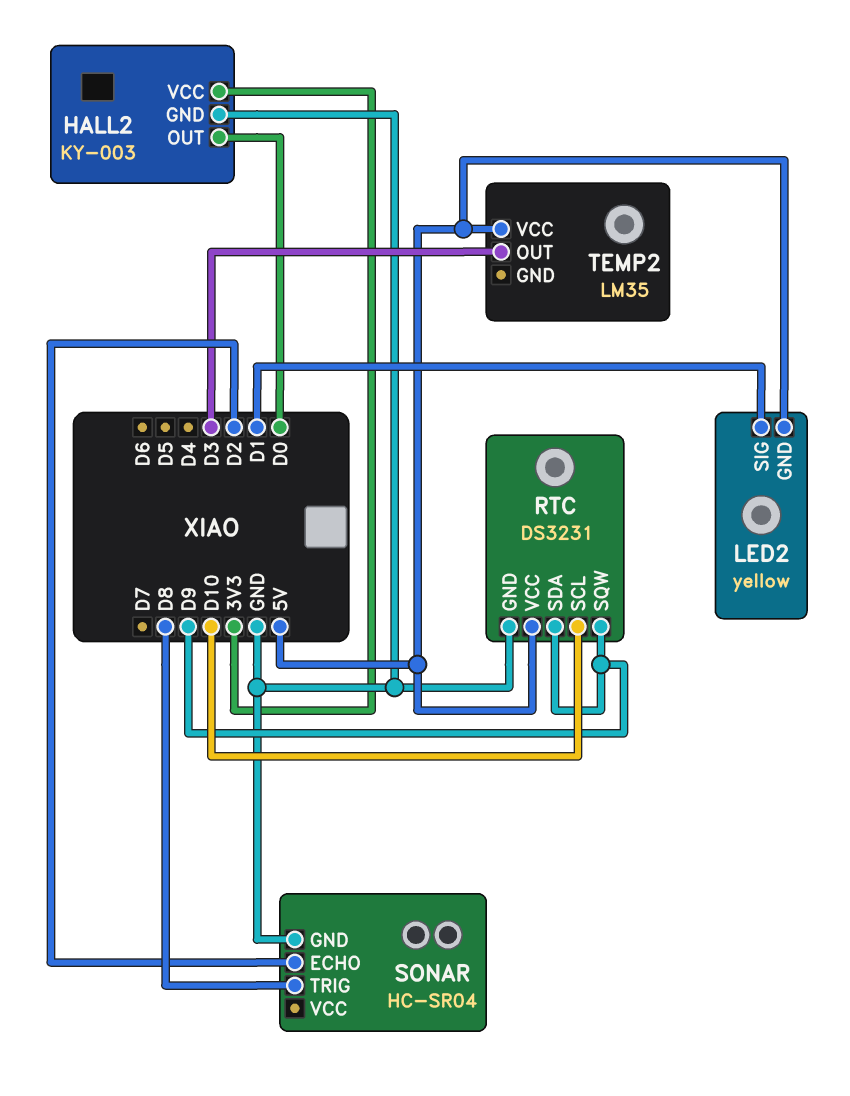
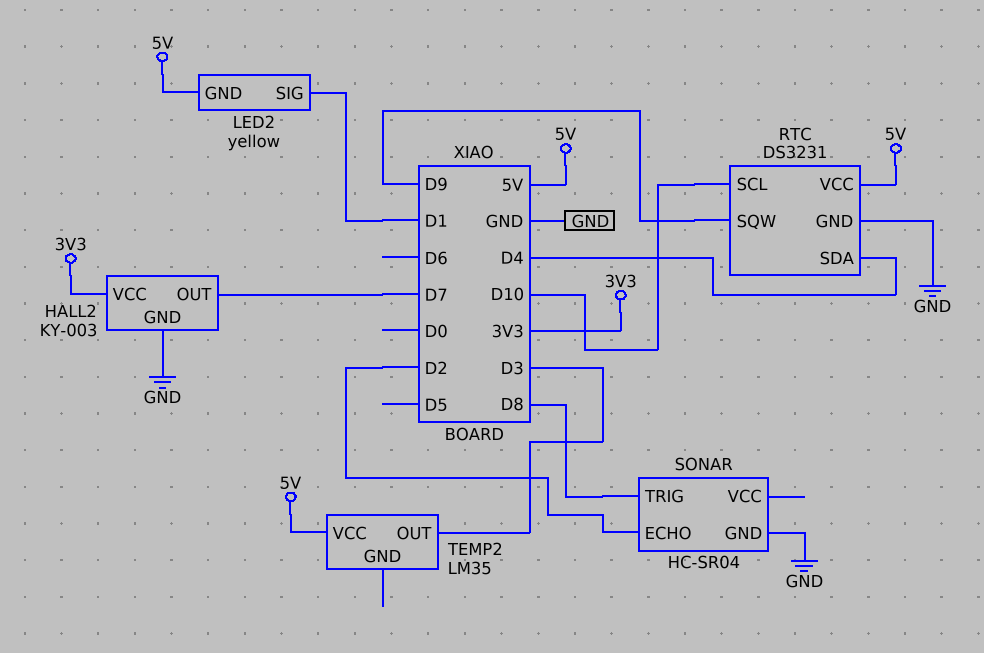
HALL2 pin OUT: D0 -> D7
RTC pin SDA: D9 -> D4

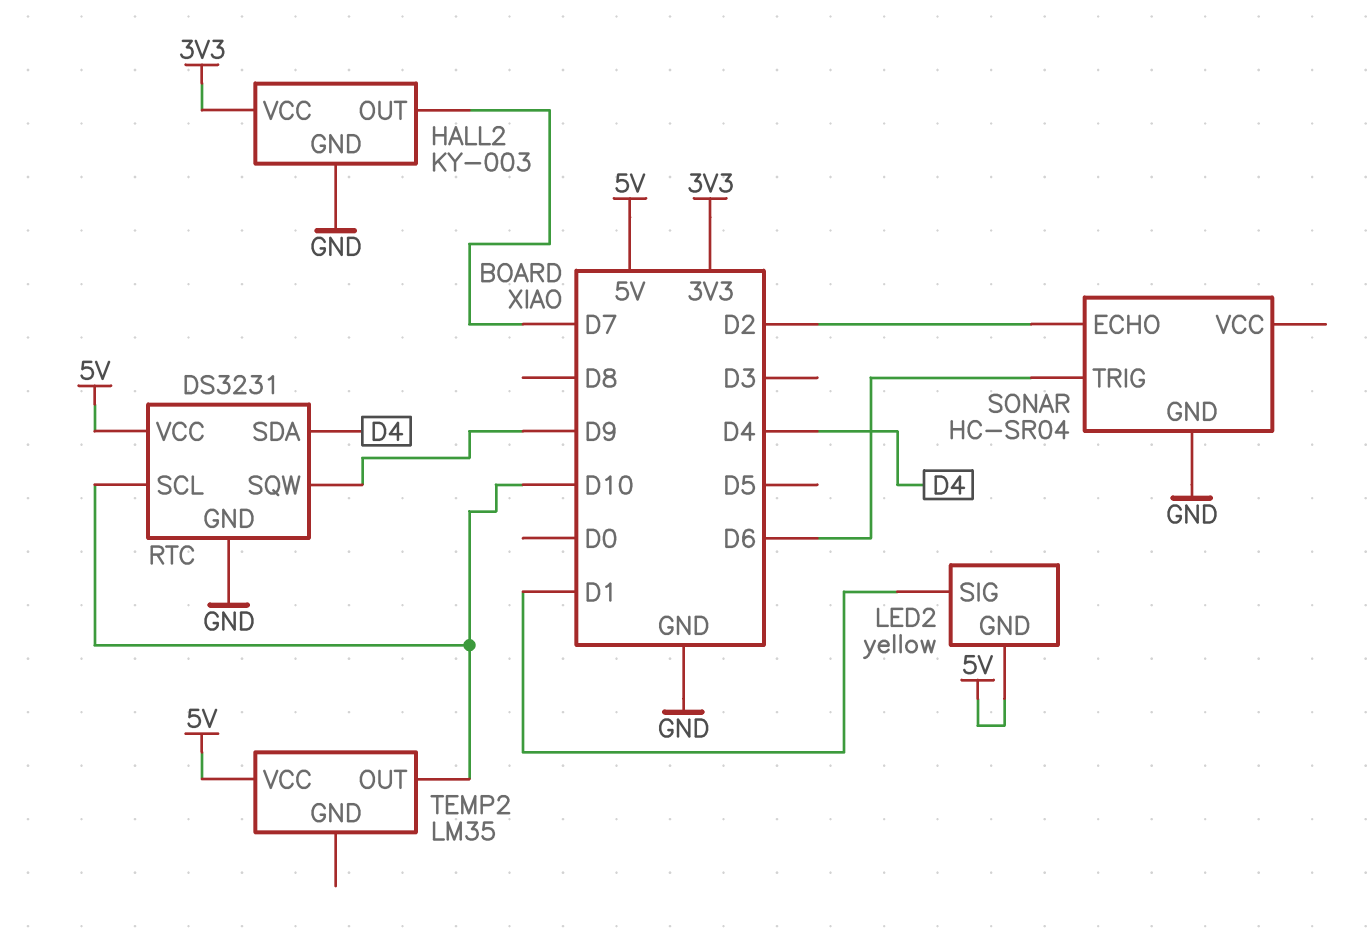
SONAR pin TRIG: D8 -> D6
TEMP2 pin OUT: D3 -> D10

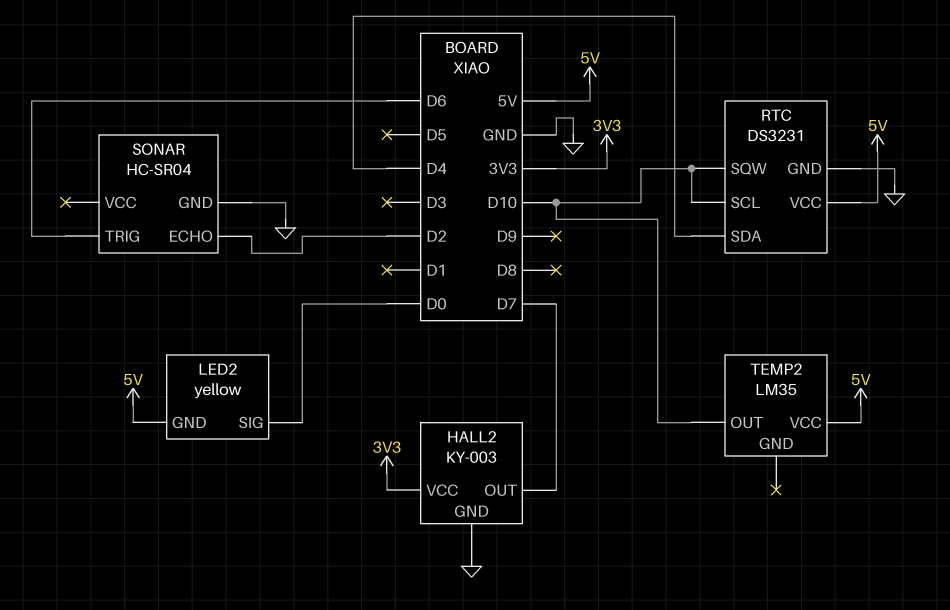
LED2 pin SIG: D1 -> D0
RTC pin SQW: D9 -> D10

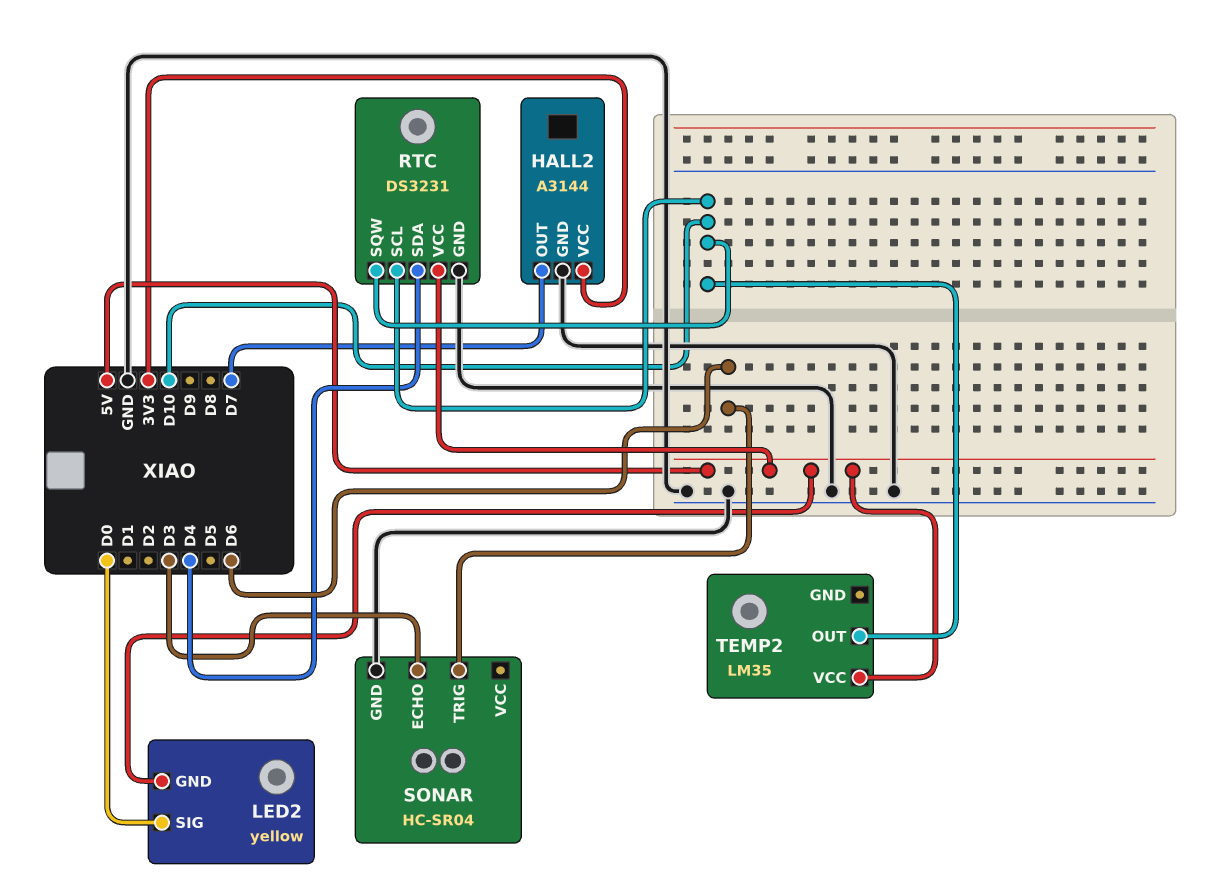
HALL2: KY-003 -> A3144
SONAR pin ECHO: D2 -> D3

